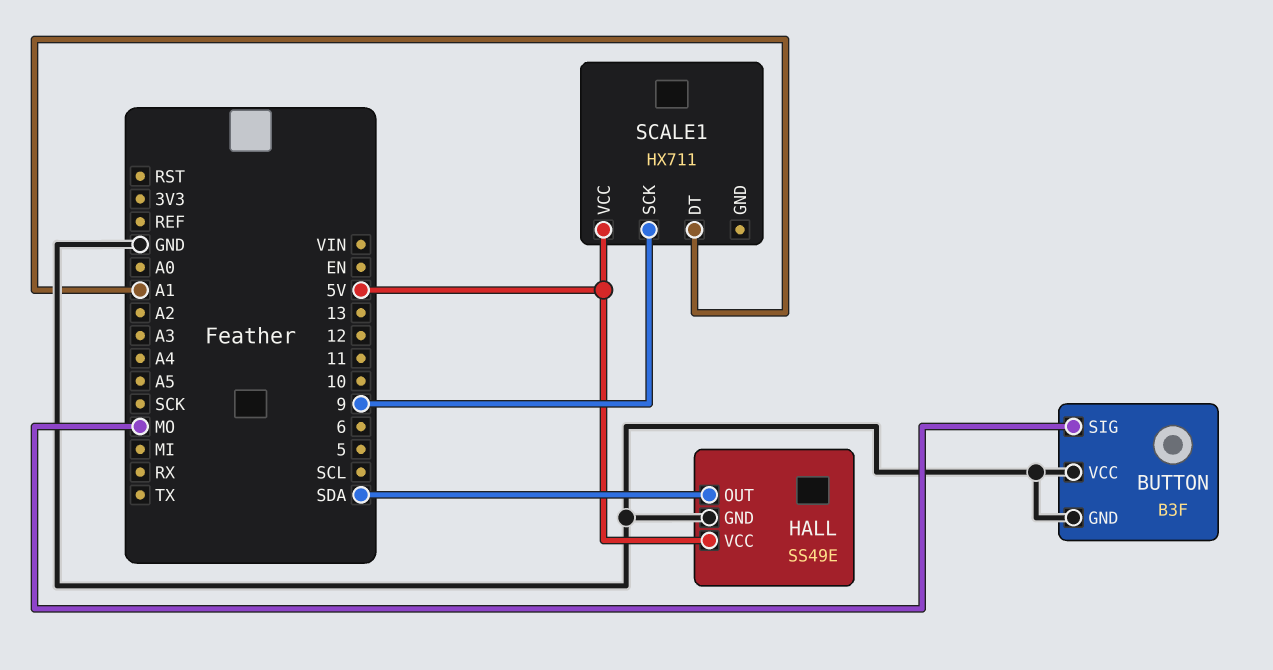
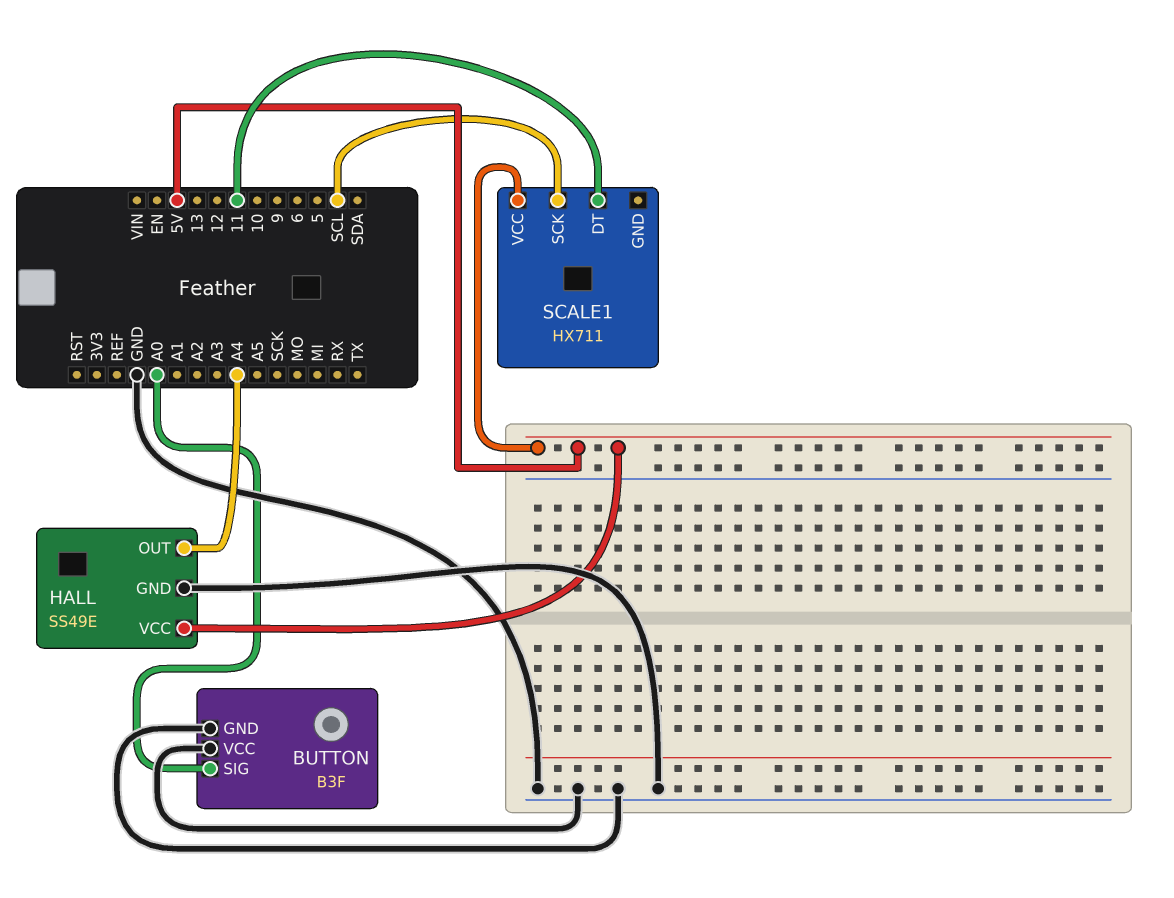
BUTTON pin SIG: MO -> A0
HALL pin OUT: SDA -> A4
SCALE1 pin DT: A1 -> 11
SCALE1 pin SCK: 9 -> SCL

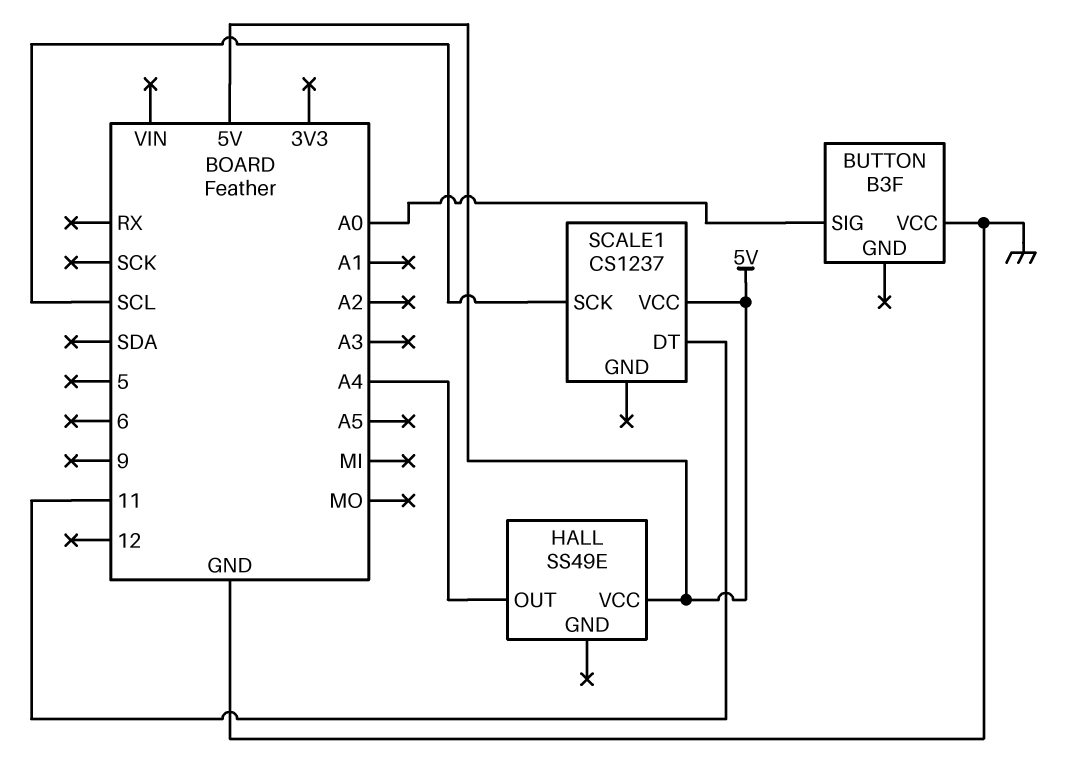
BUTTON pin GND: GND -> none
HALL pin GND: GND -> none
SCALE1: HX711 -> CS1237

